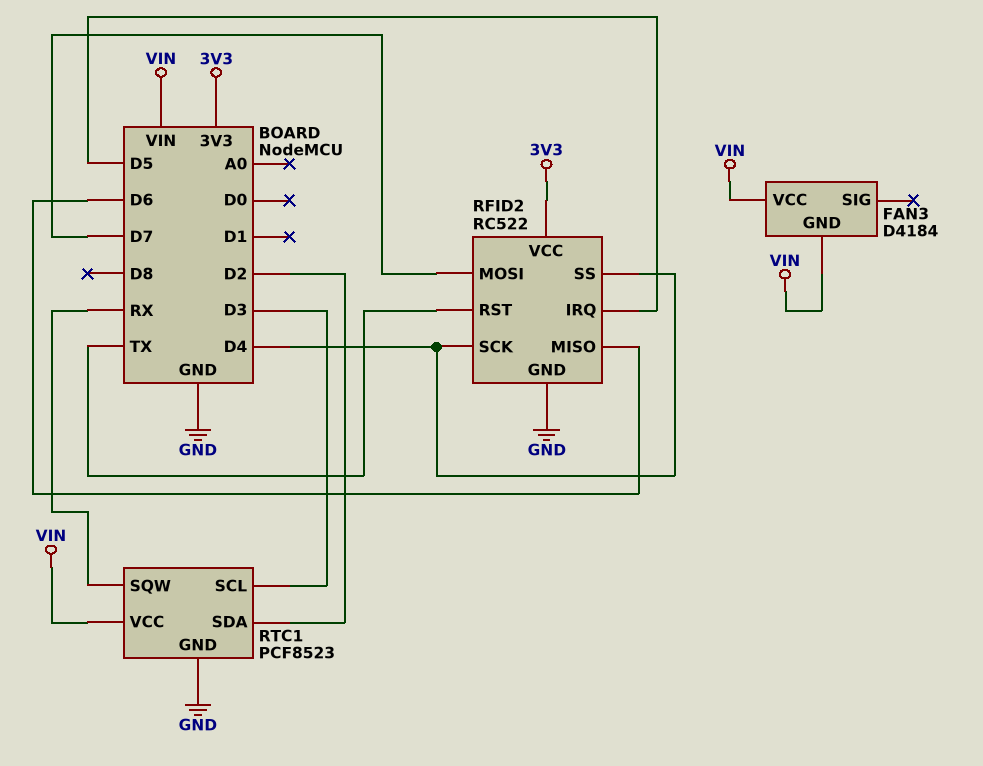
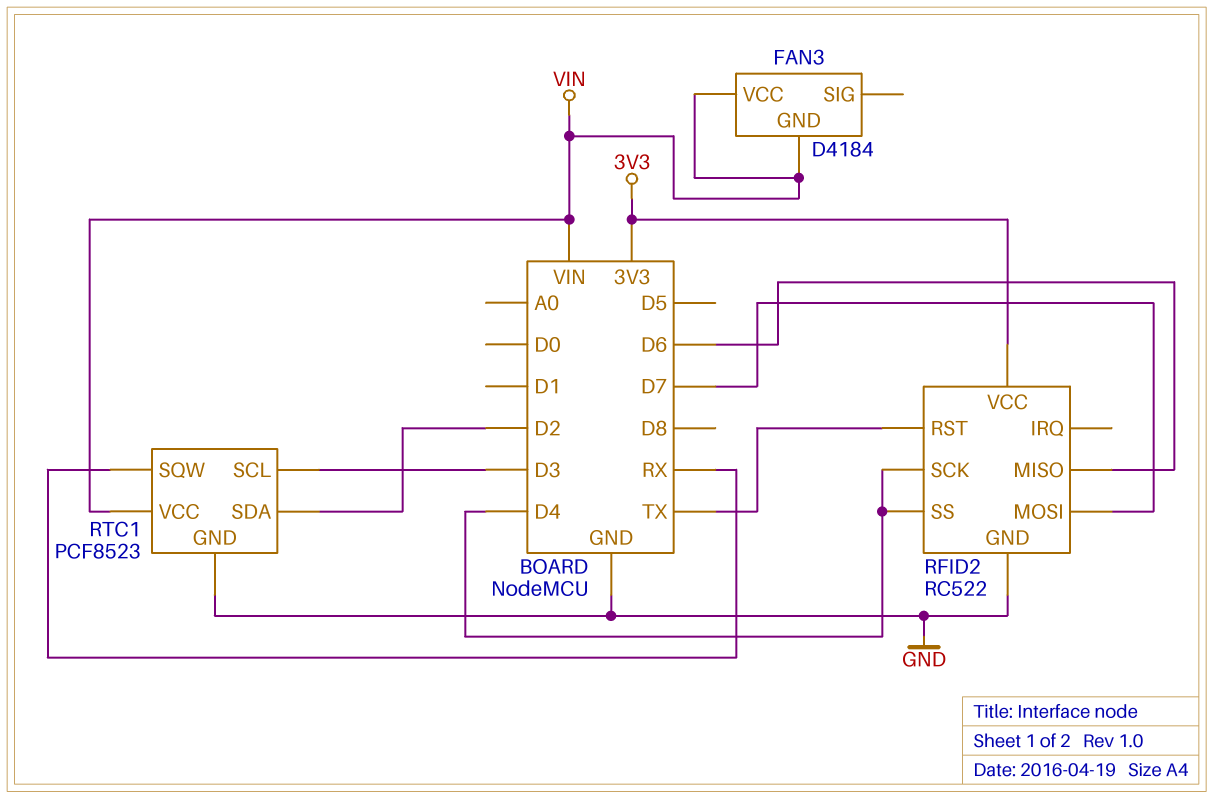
RFID2 pin IRQ: D5 -> none

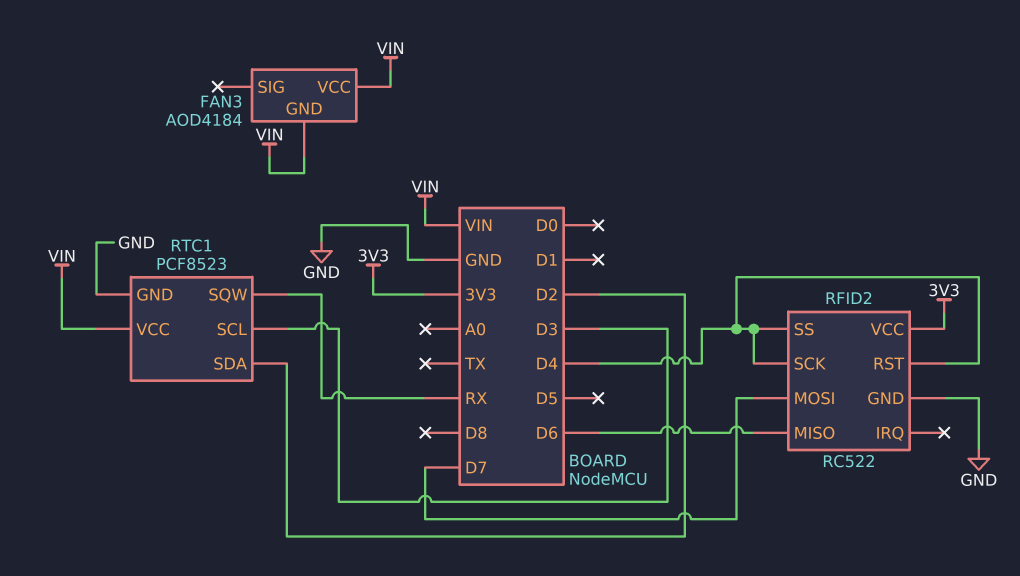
FAN3: D4184 -> AOD4184
RFID2 pin RST: TX -> D4

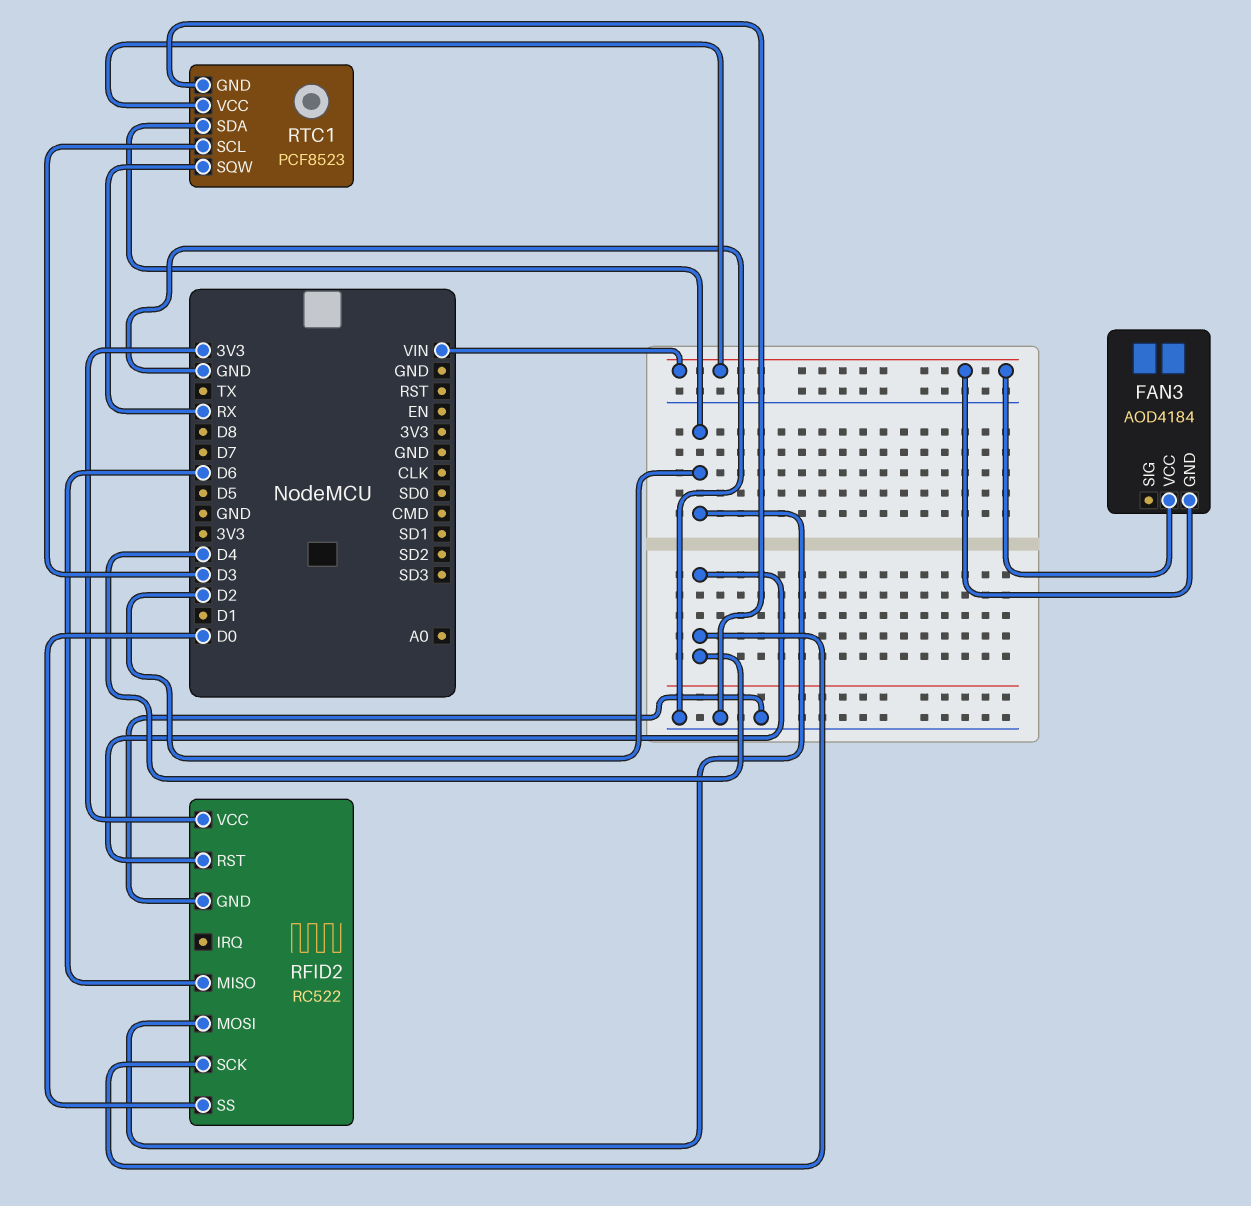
RFID2 pin MOSI: D7 -> D2
RFID2 pin SS: D4 -> D0

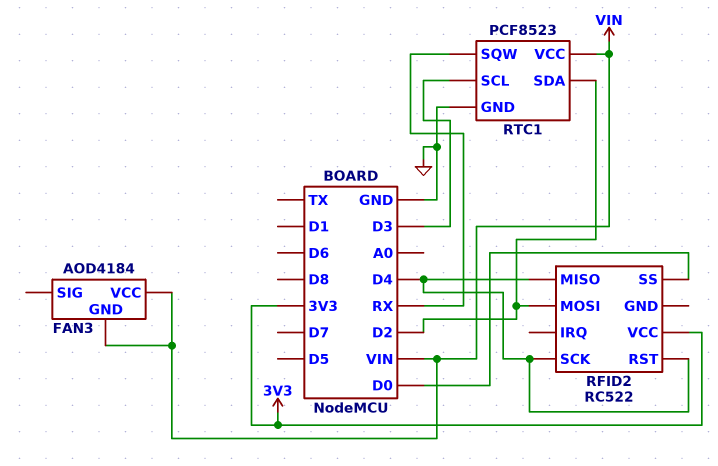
RFID2 pin GND: GND -> none
RFID2 pin MISO: D6 -> D4

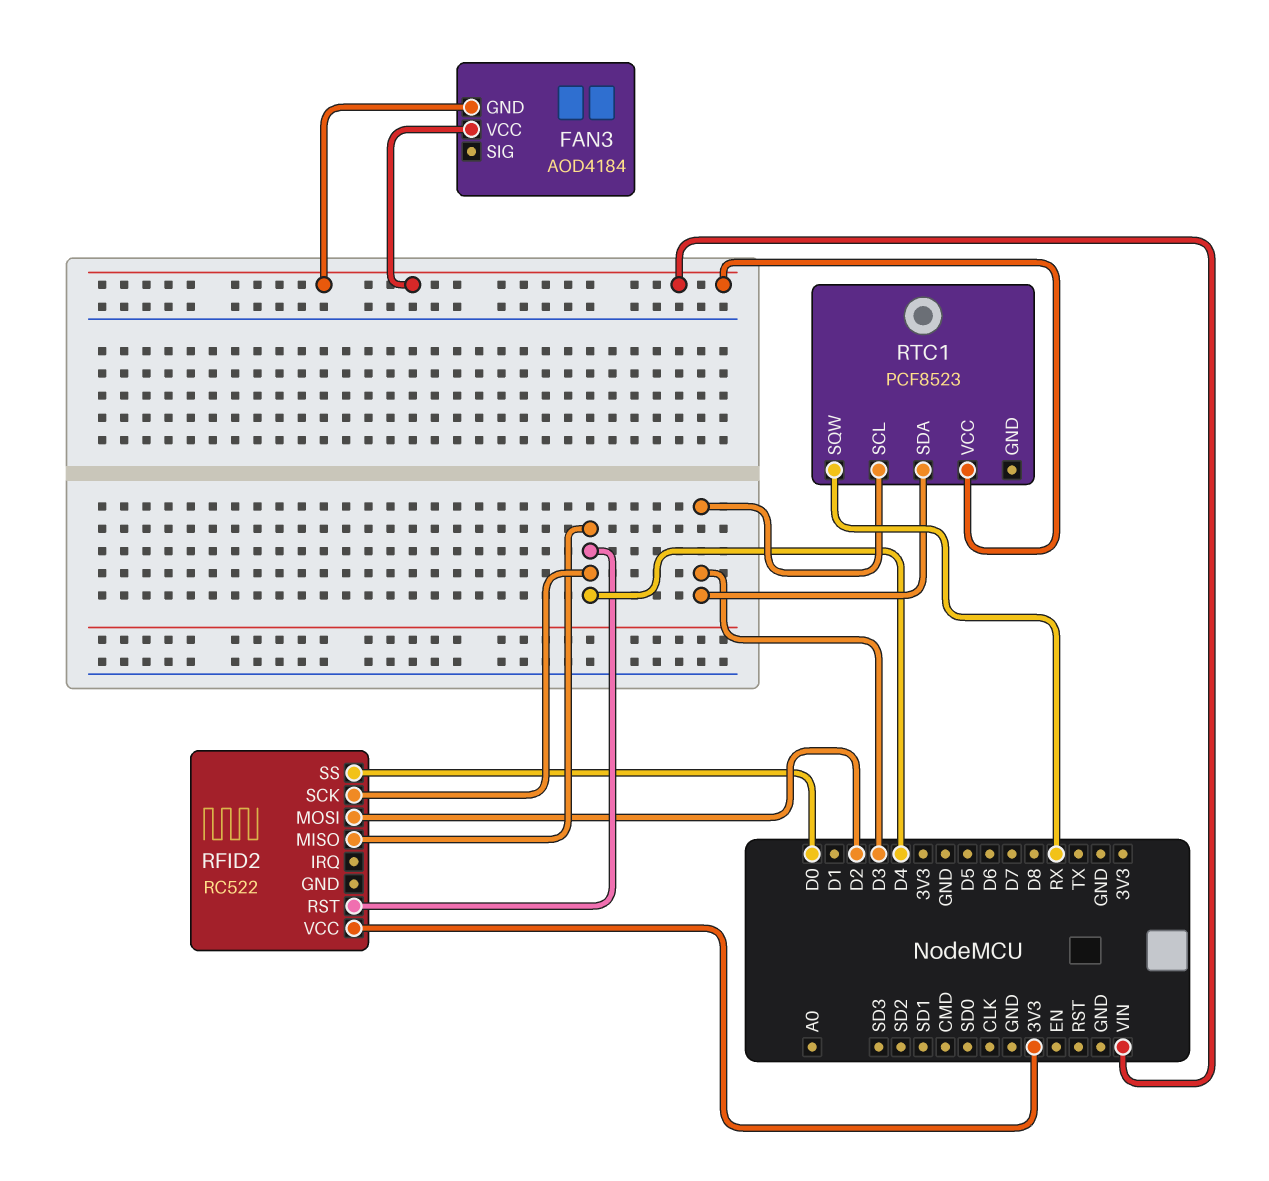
RTC1 pin GND: GND -> none
RTC1 pin SDA: D2 -> D3

